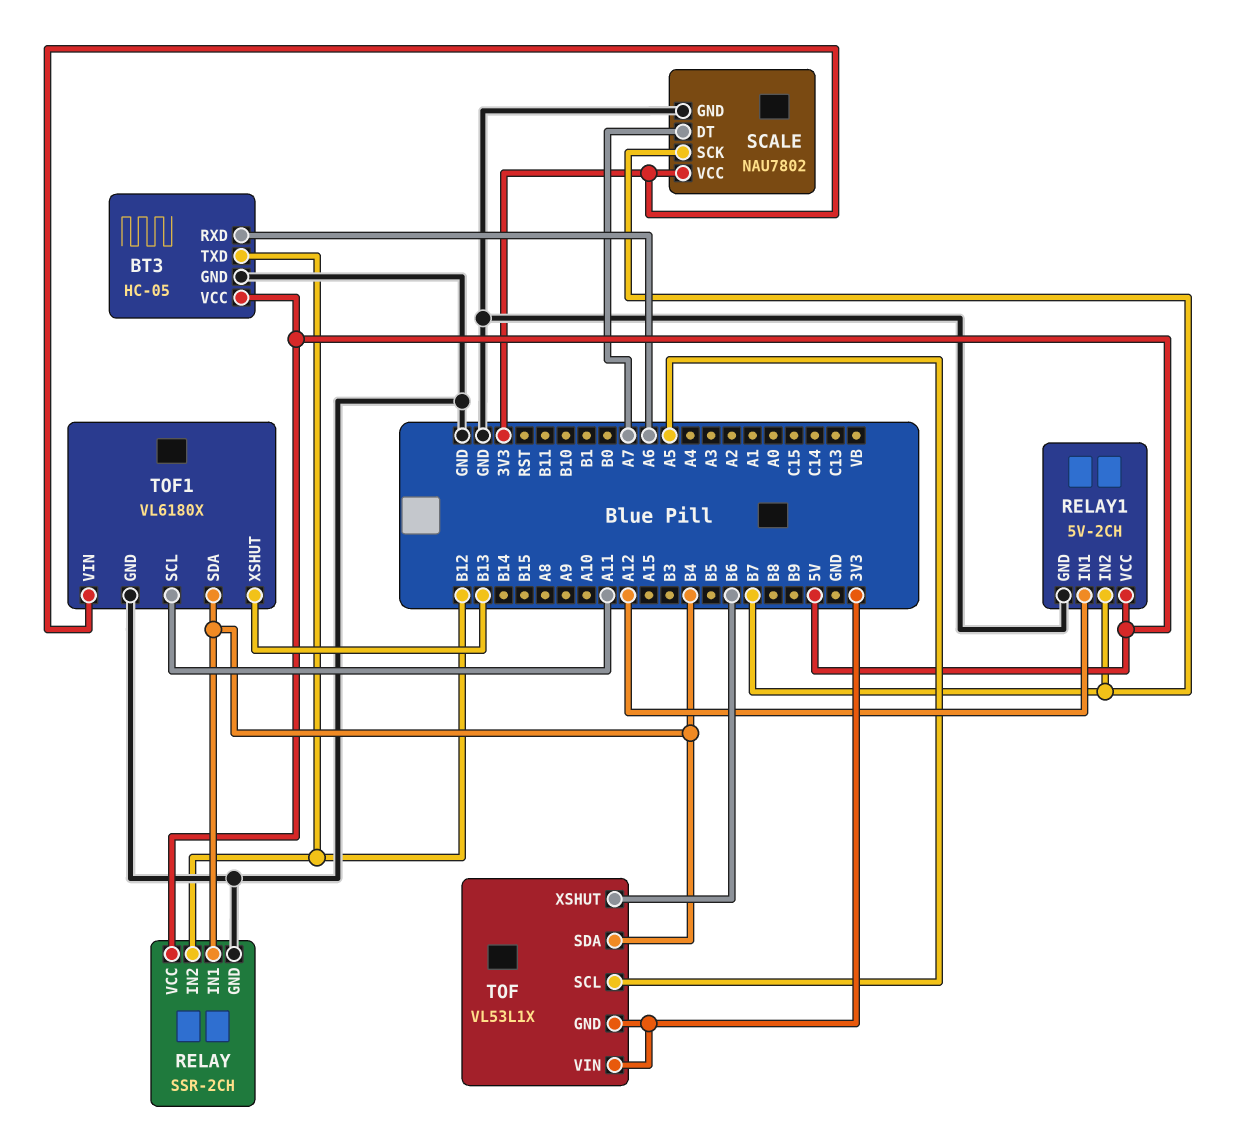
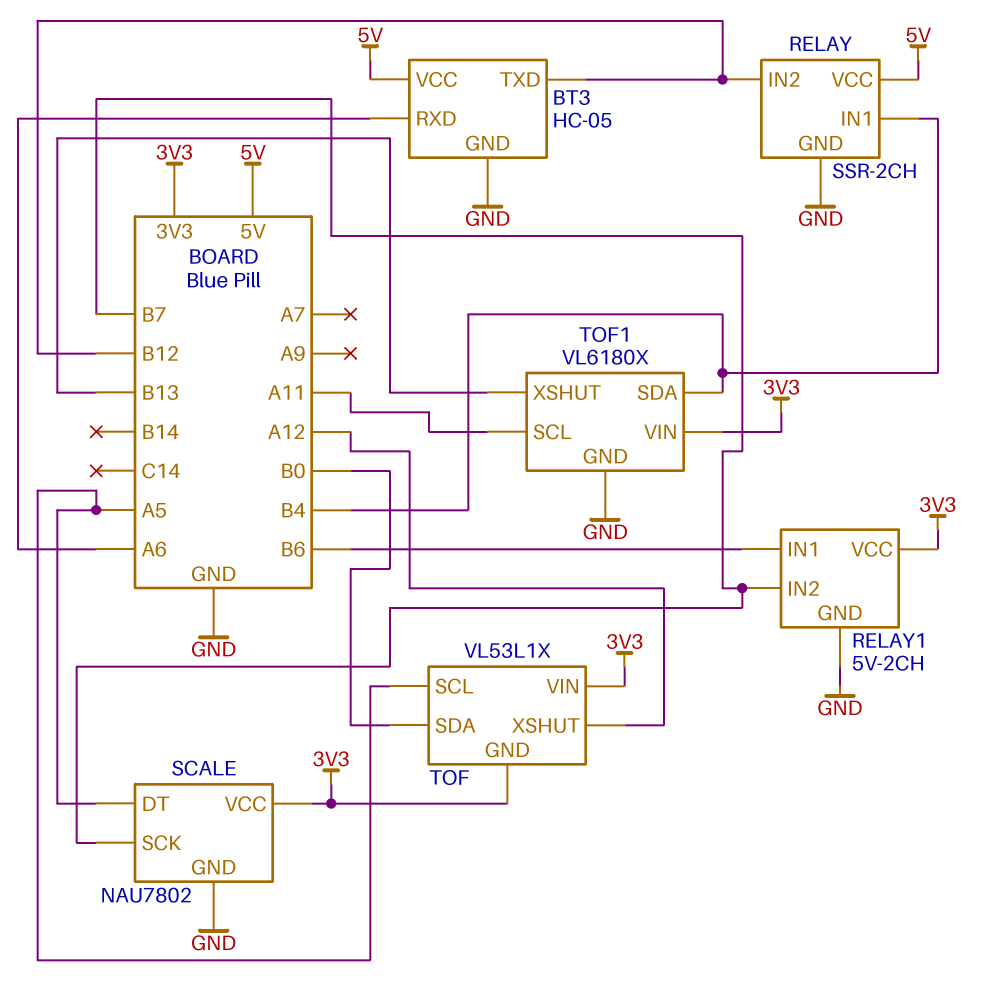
RELAY1 pin IN1: A12 -> B6
RELAY1 pin VCC: 5V -> 3V3
SCALE pin DT: A7 -> A5
TOF pin SDA: B4 -> B0
TOF pin XSHUT: B6 -> A12

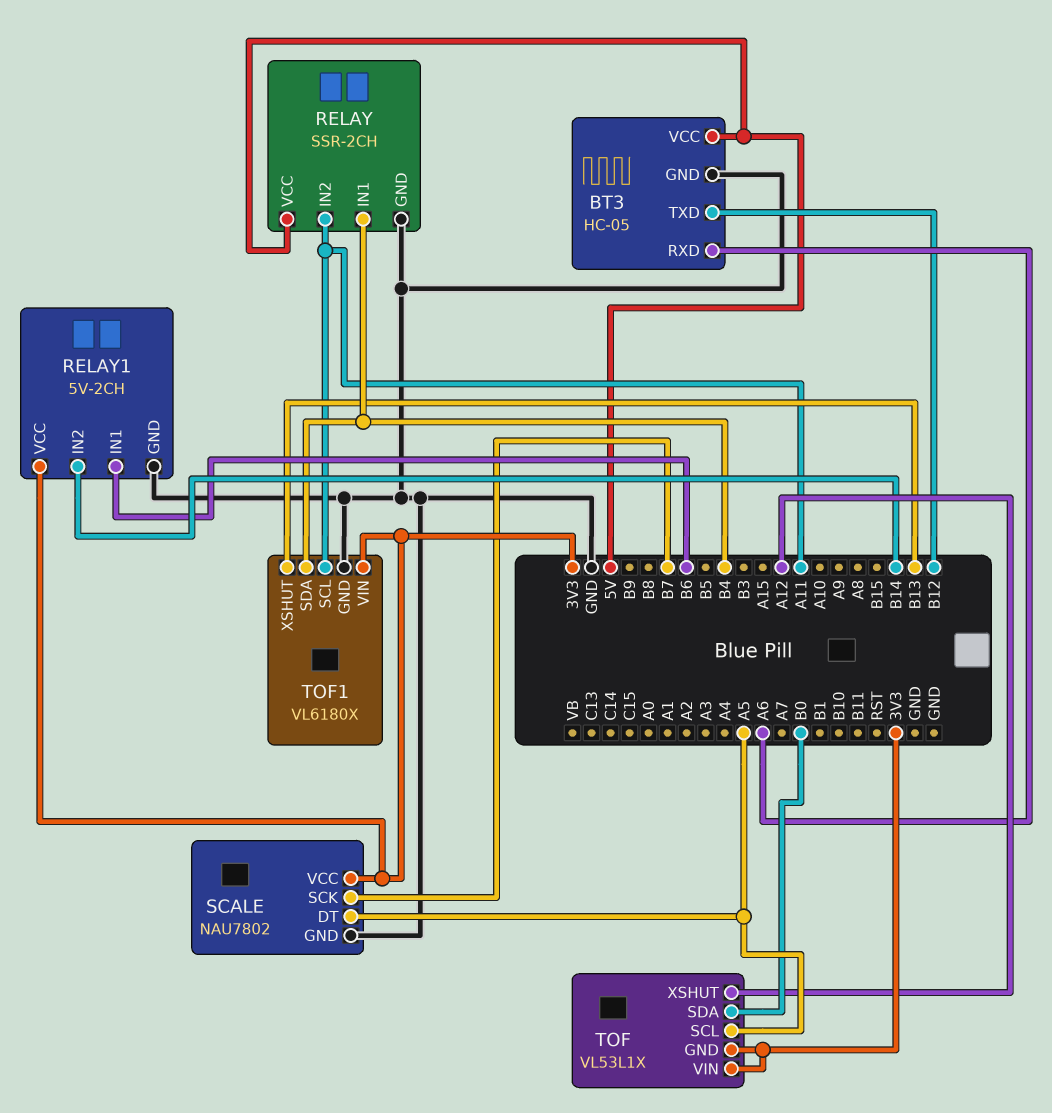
RELAY pin IN2: B12 -> A11
RELAY1 pin IN2: B7 -> B14

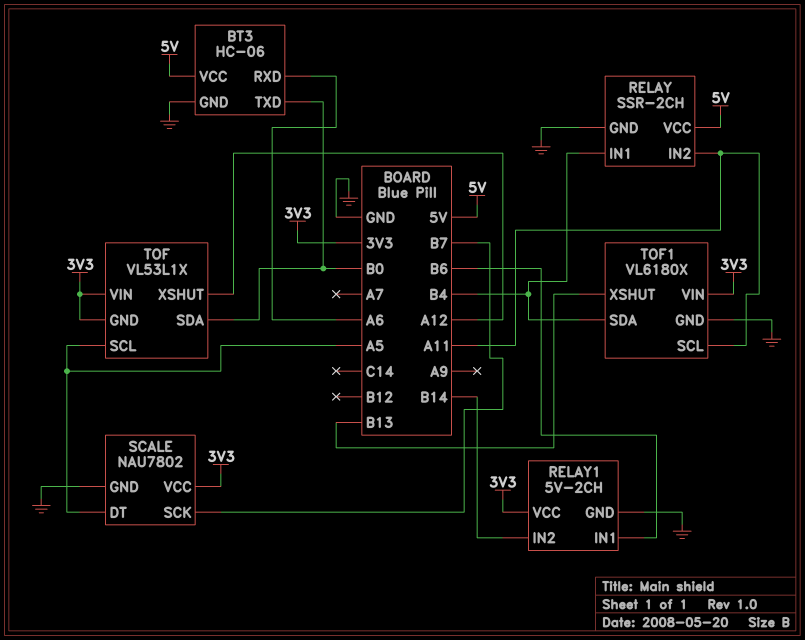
BT3: HC-05 -> HC-06
BT3 pin TXD: B12 -> B0

